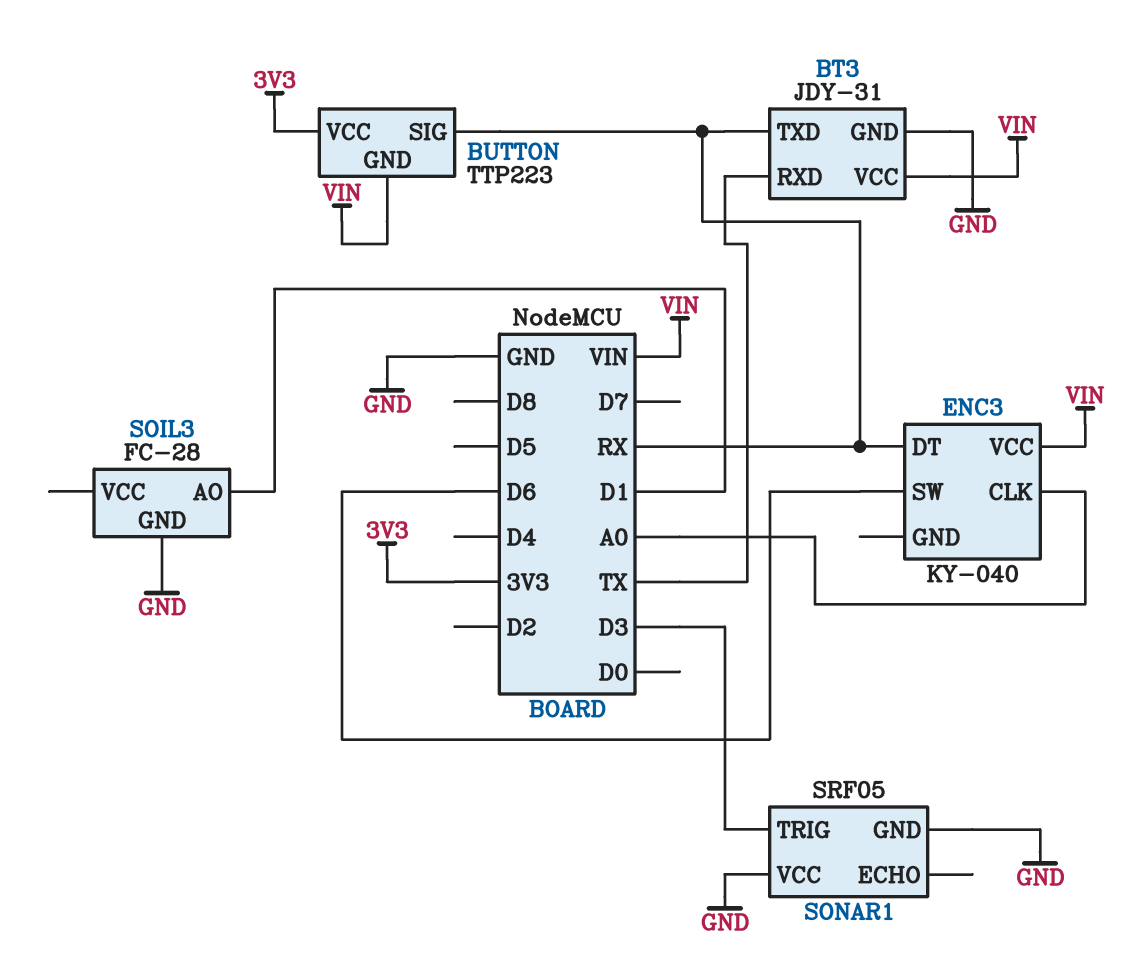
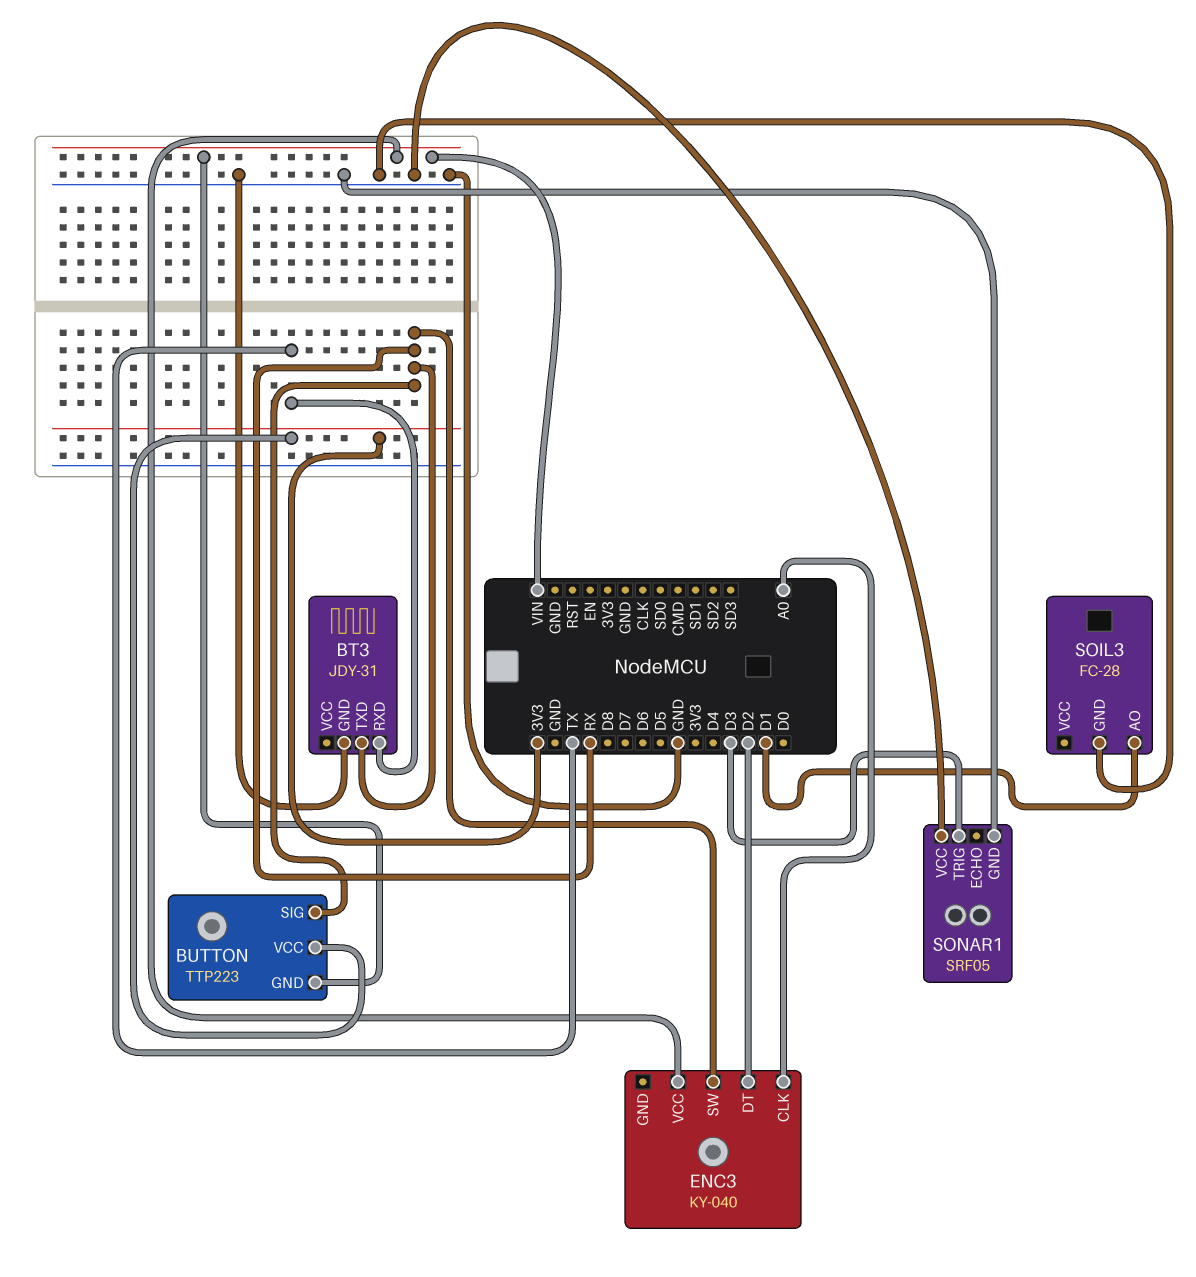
BT3 pin VCC: VIN -> none
ENC3 pin DT: RX -> D2
ENC3 pin SW: D6 -> RX

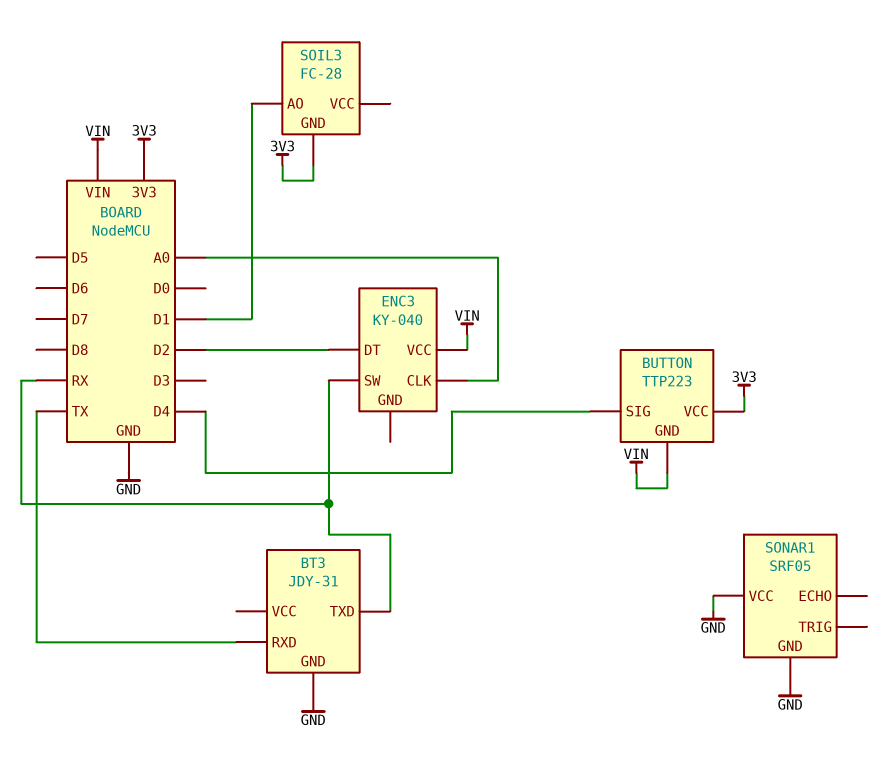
BUTTON pin SIG: RX -> D4
SOIL3 pin GND: GND -> 3V3
SONAR1 pin TRIG: D3 -> none

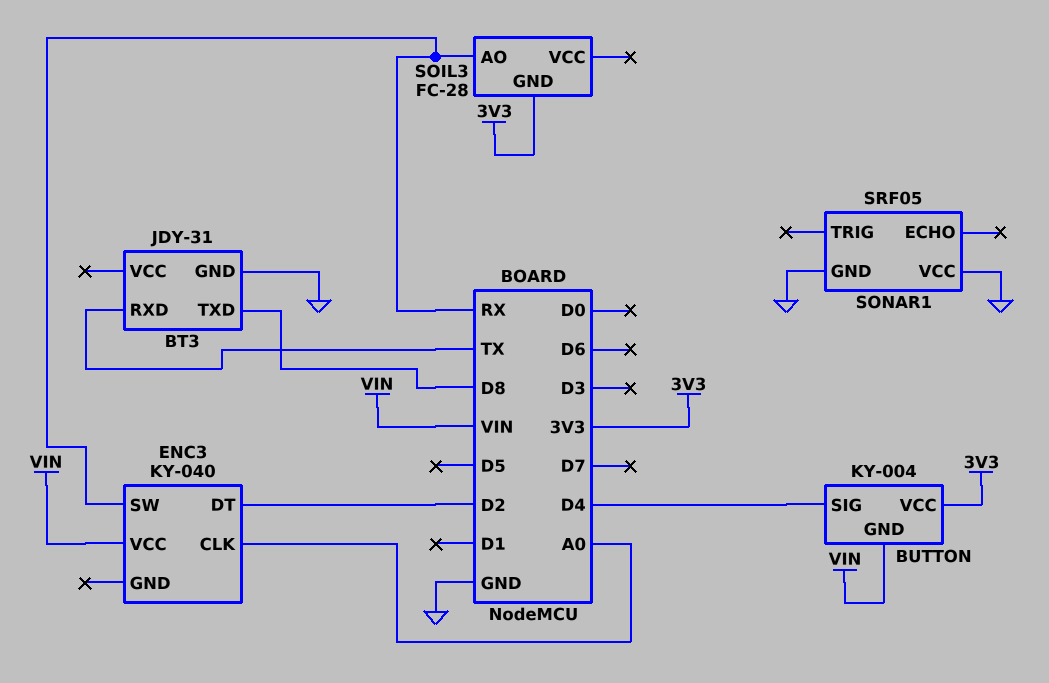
BT3 pin TXD: RX -> D8
BUTTON: TTP223 -> KY-004
SOIL3 pin AO: D1 -> RX

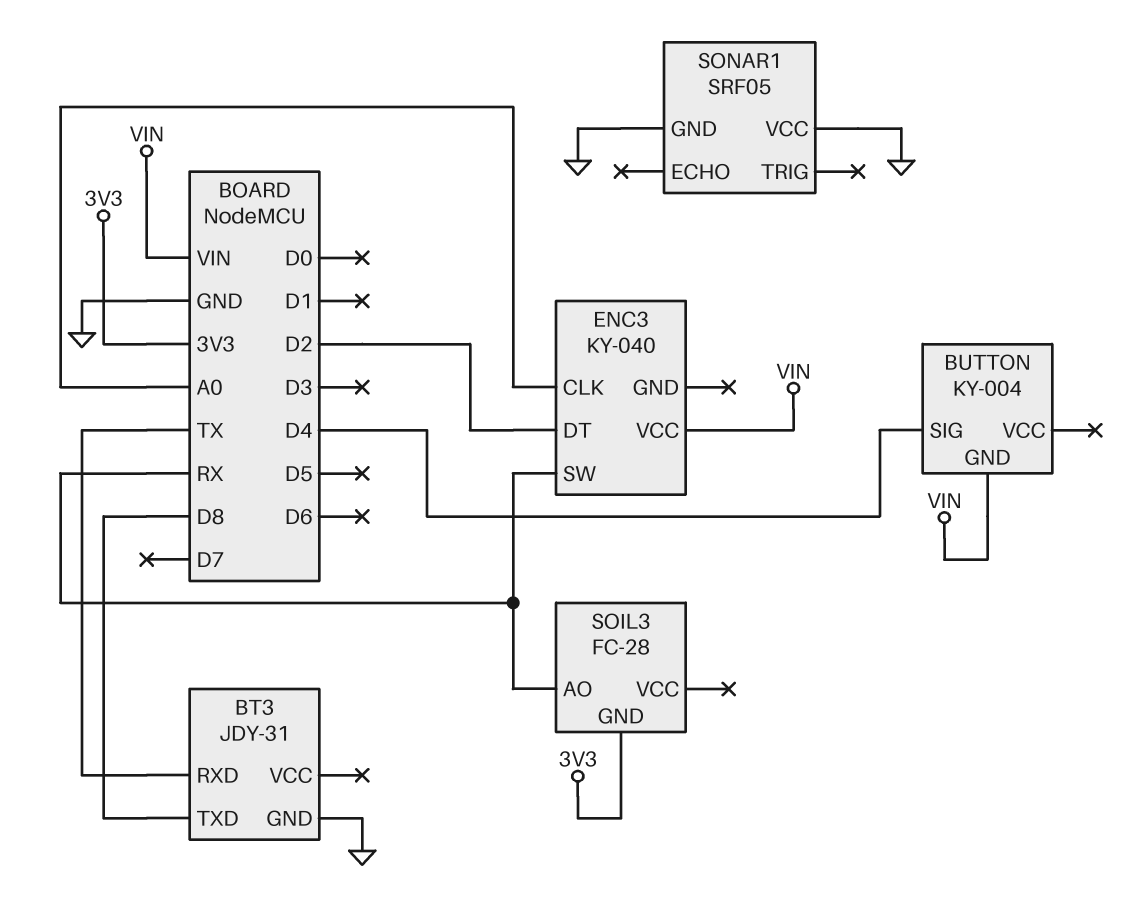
BUTTON pin VCC: 3V3 -> none

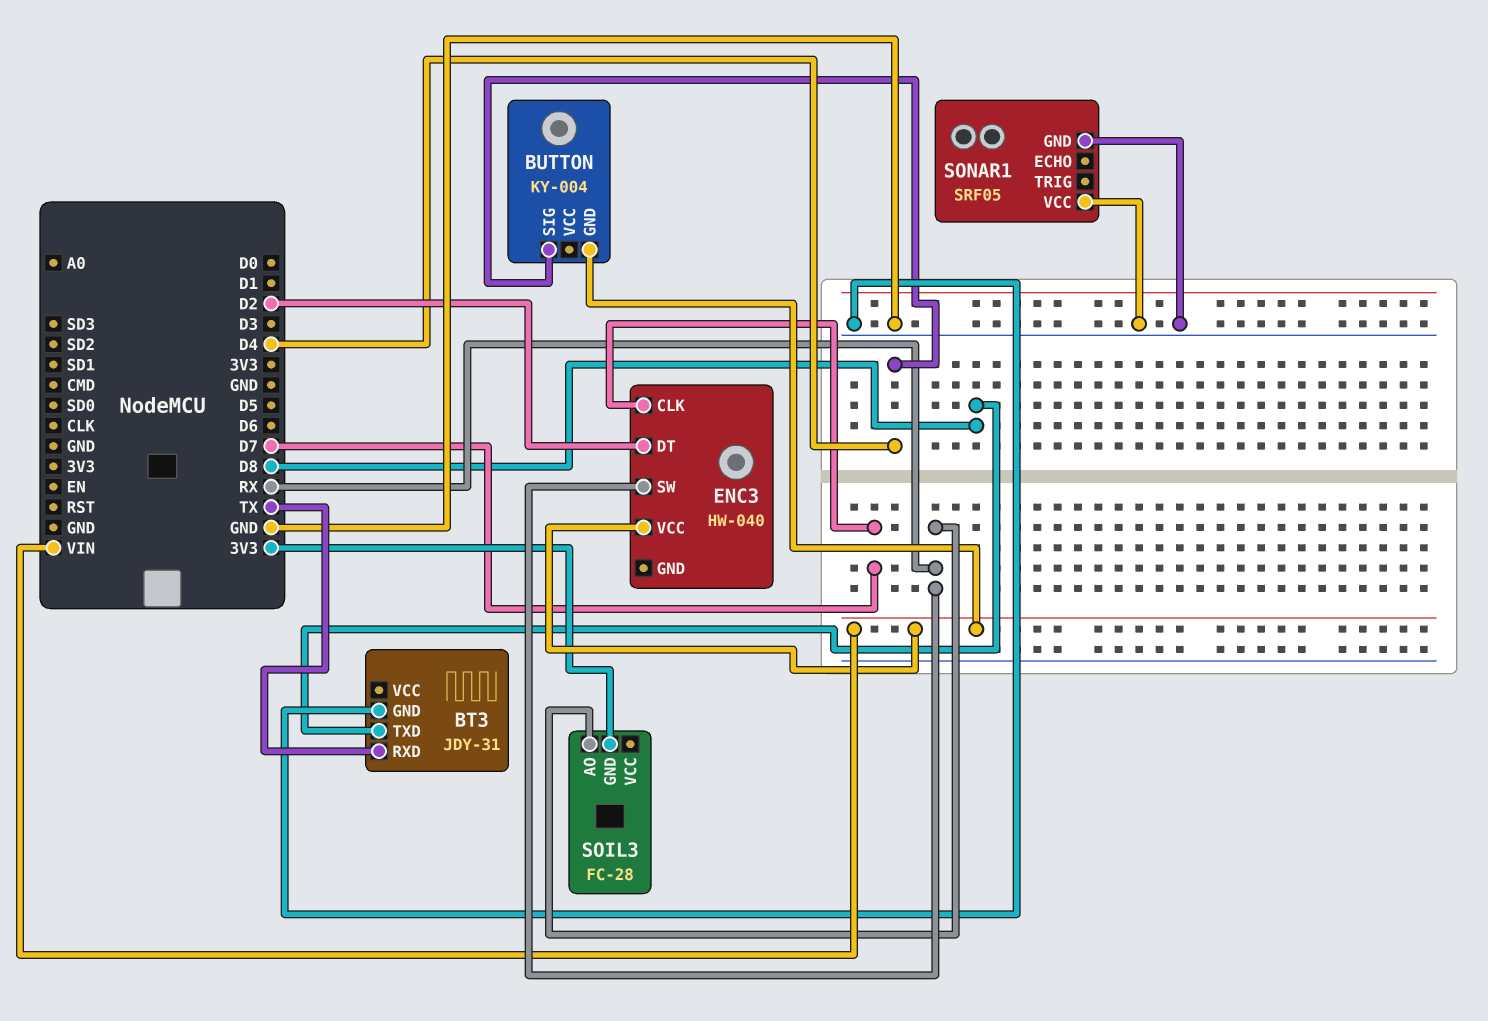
ENC3: KY-040 -> HW-040
ENC3 pin CLK: A0 -> D7

